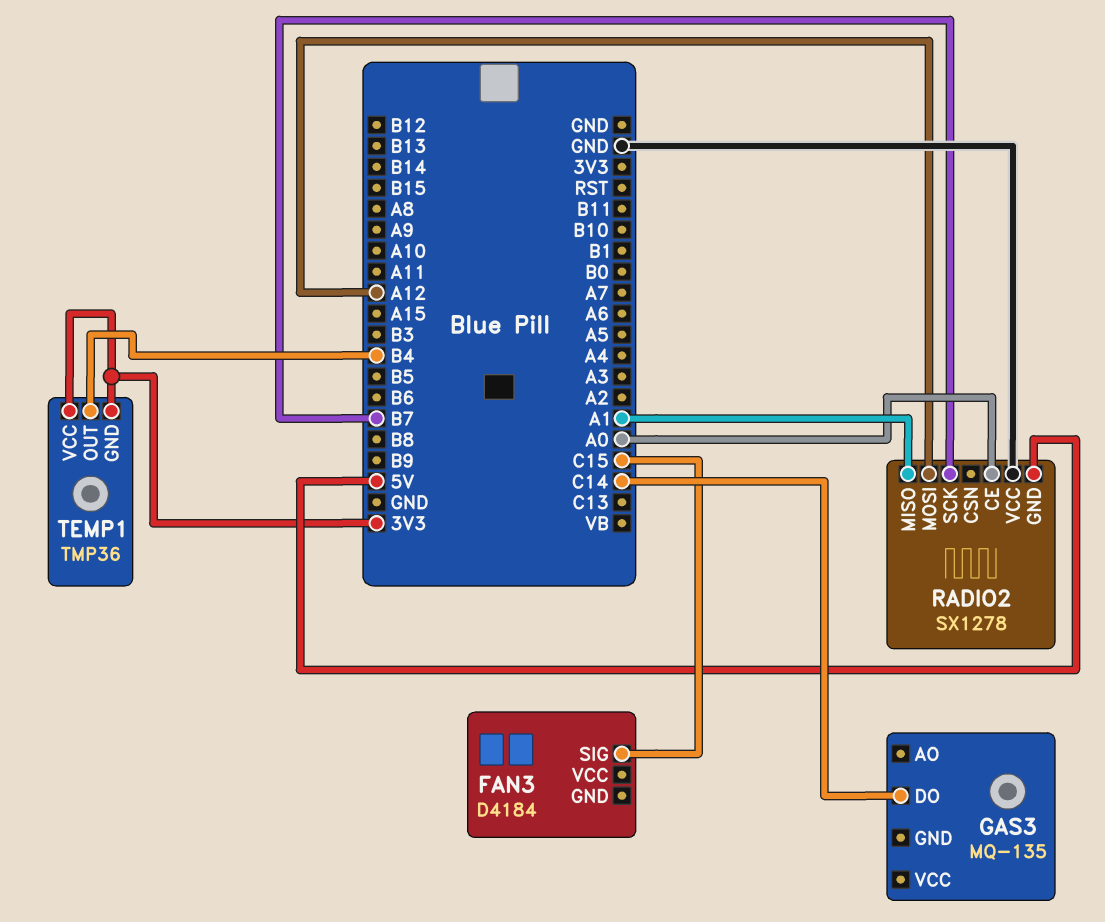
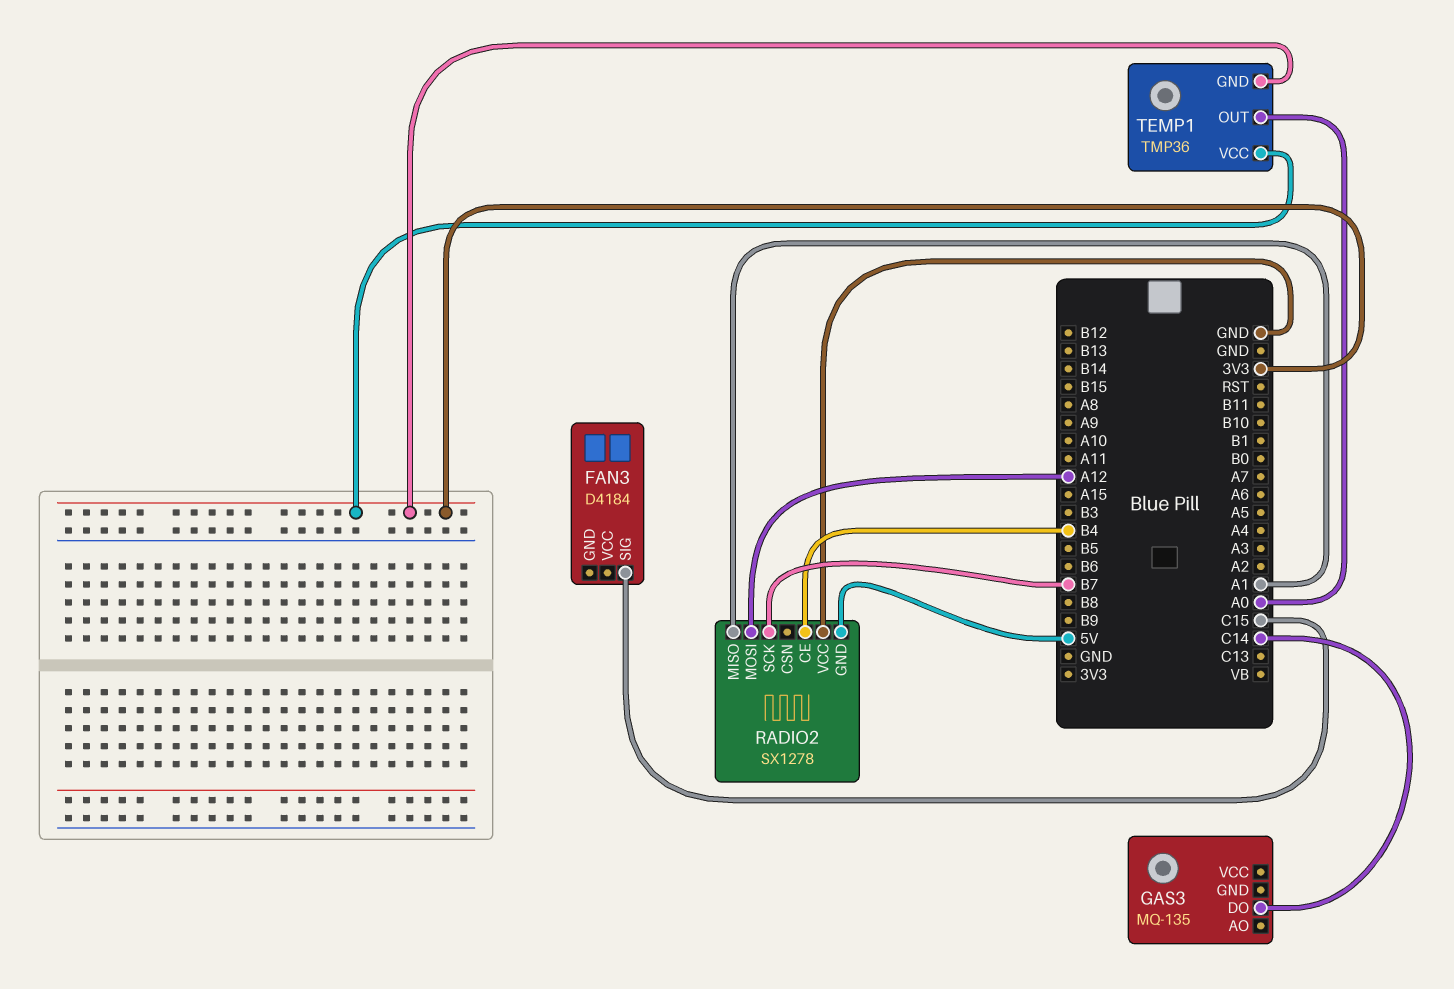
RADIO2 pin CE: A0 -> B4
TEMP1 pin OUT: B4 -> A0

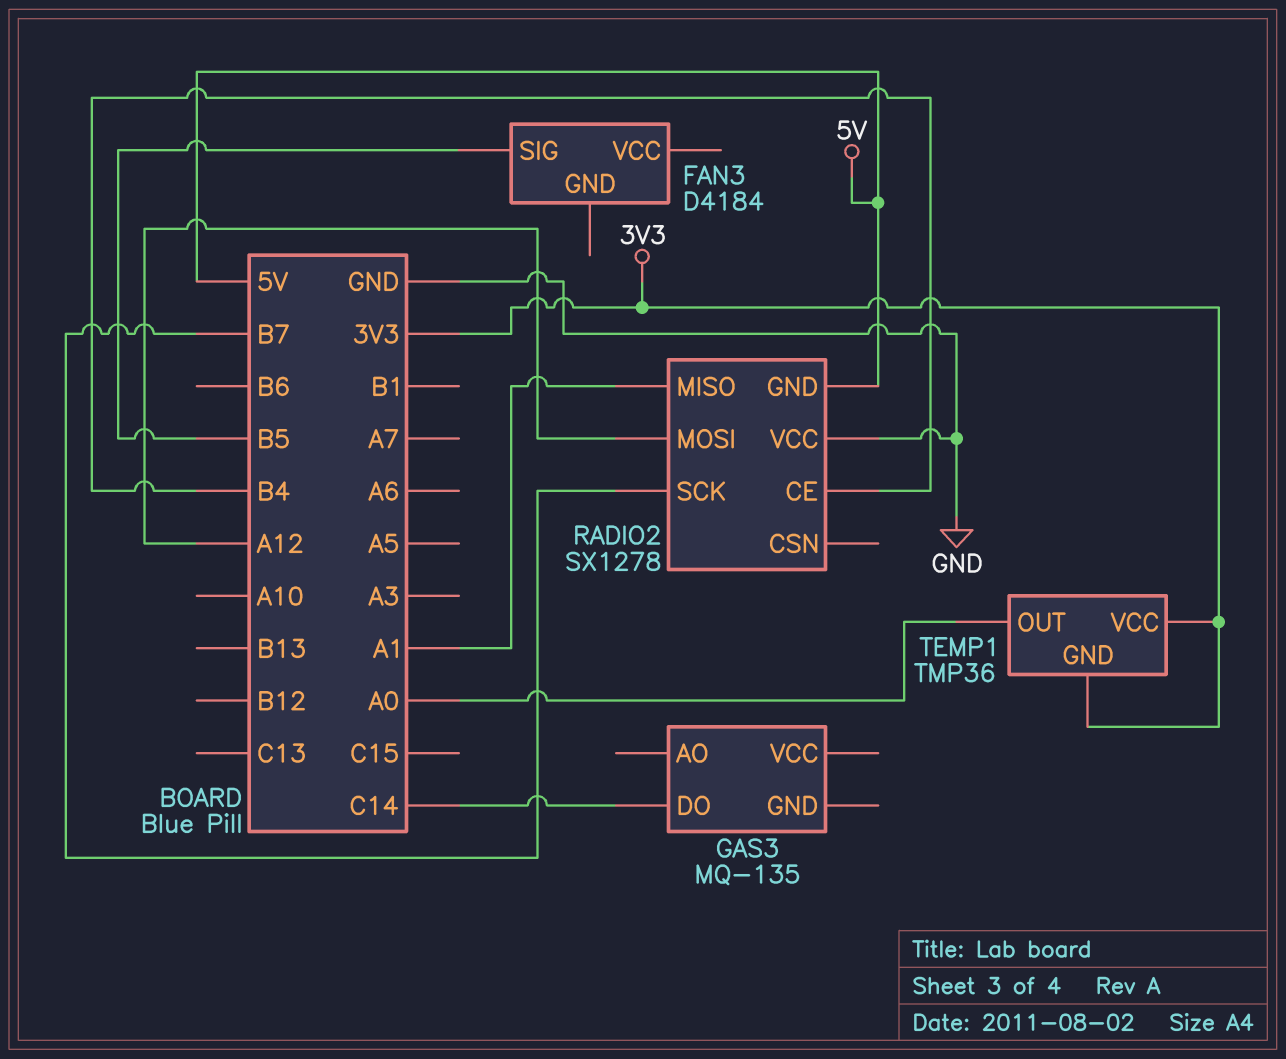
FAN3 pin SIG: C15 -> B5

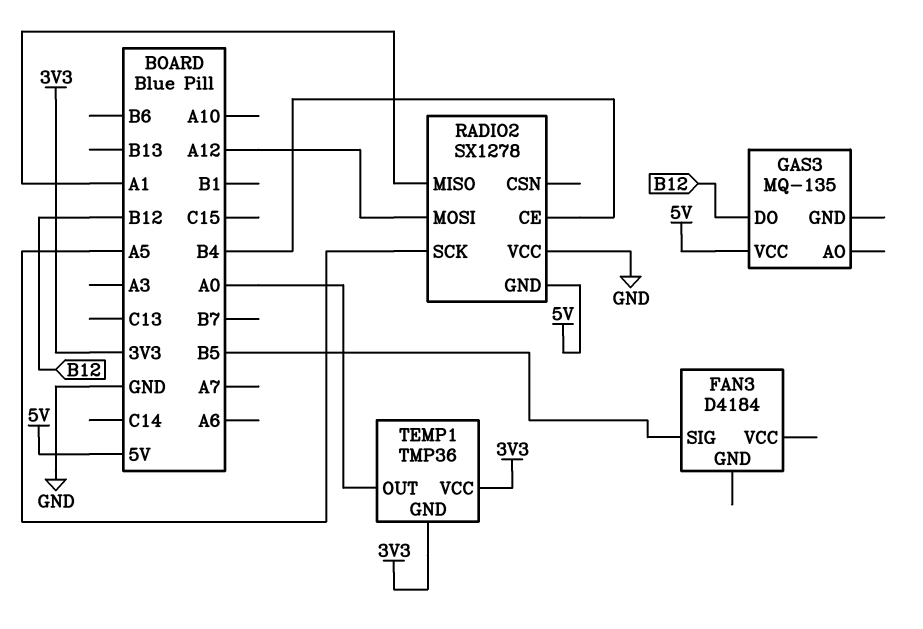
GAS3 pin DO: C14 -> B12
GAS3 pin VCC: none -> 5V
RADIO2 pin SCK: B7 -> A5

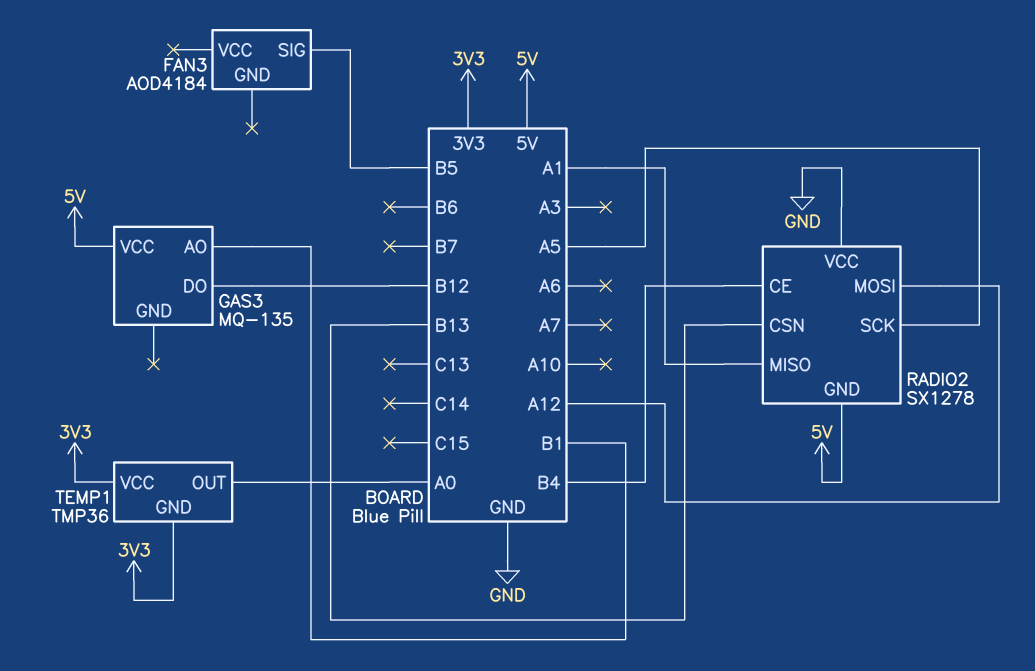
FAN3: D4184 -> AOD4184
GAS3 pin AO: none -> B1
RADIO2 pin CSN: none -> B13

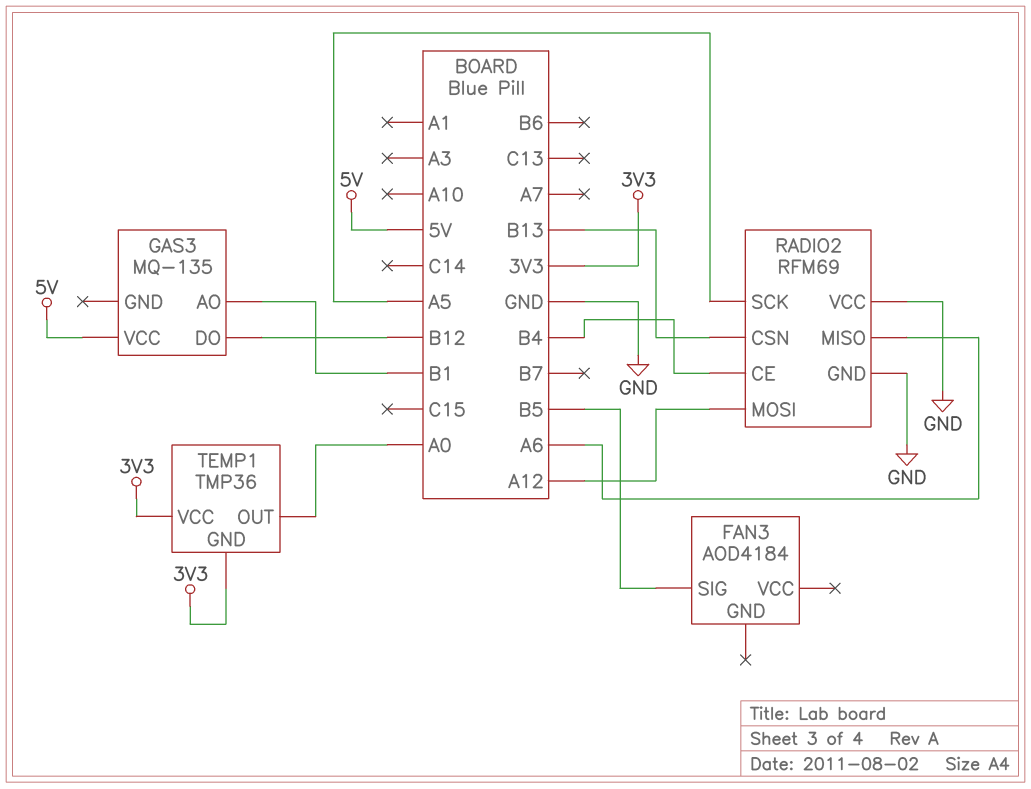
RADIO2: SX1278 -> RFM69
RADIO2 pin GND: 5V -> GND
RADIO2 pin MISO: A1 -> A6

